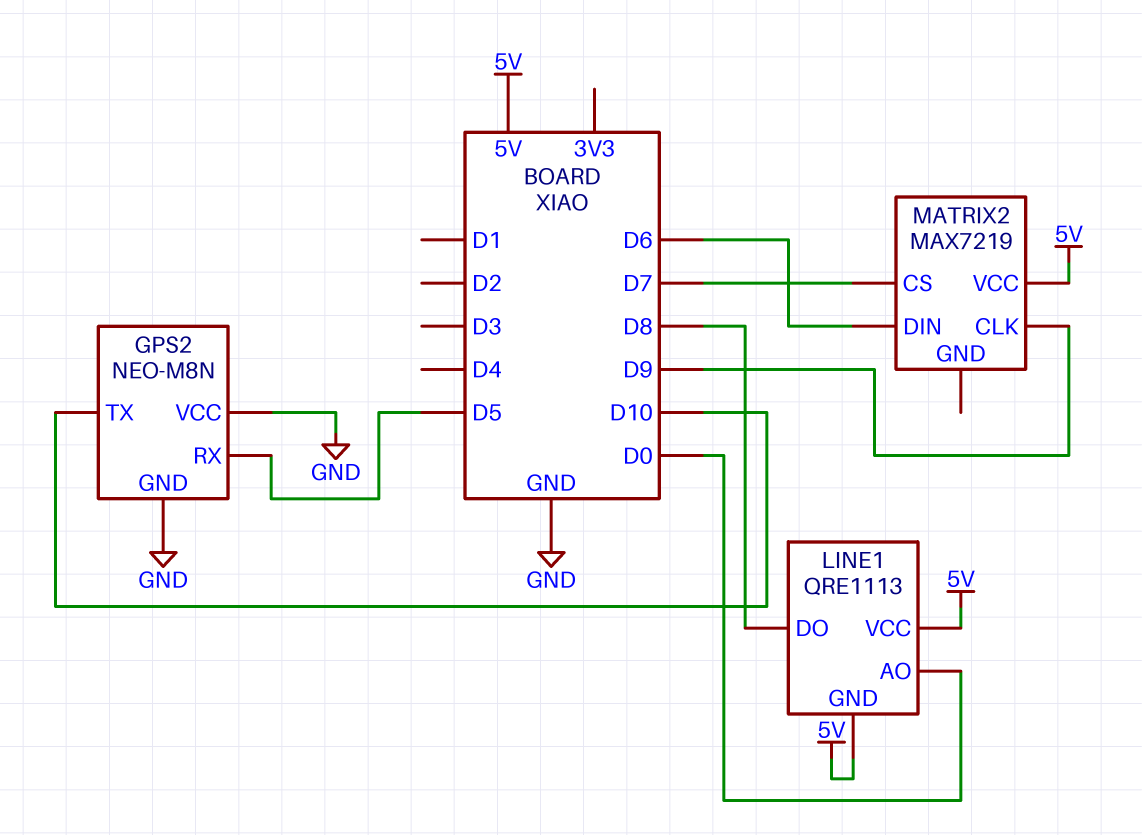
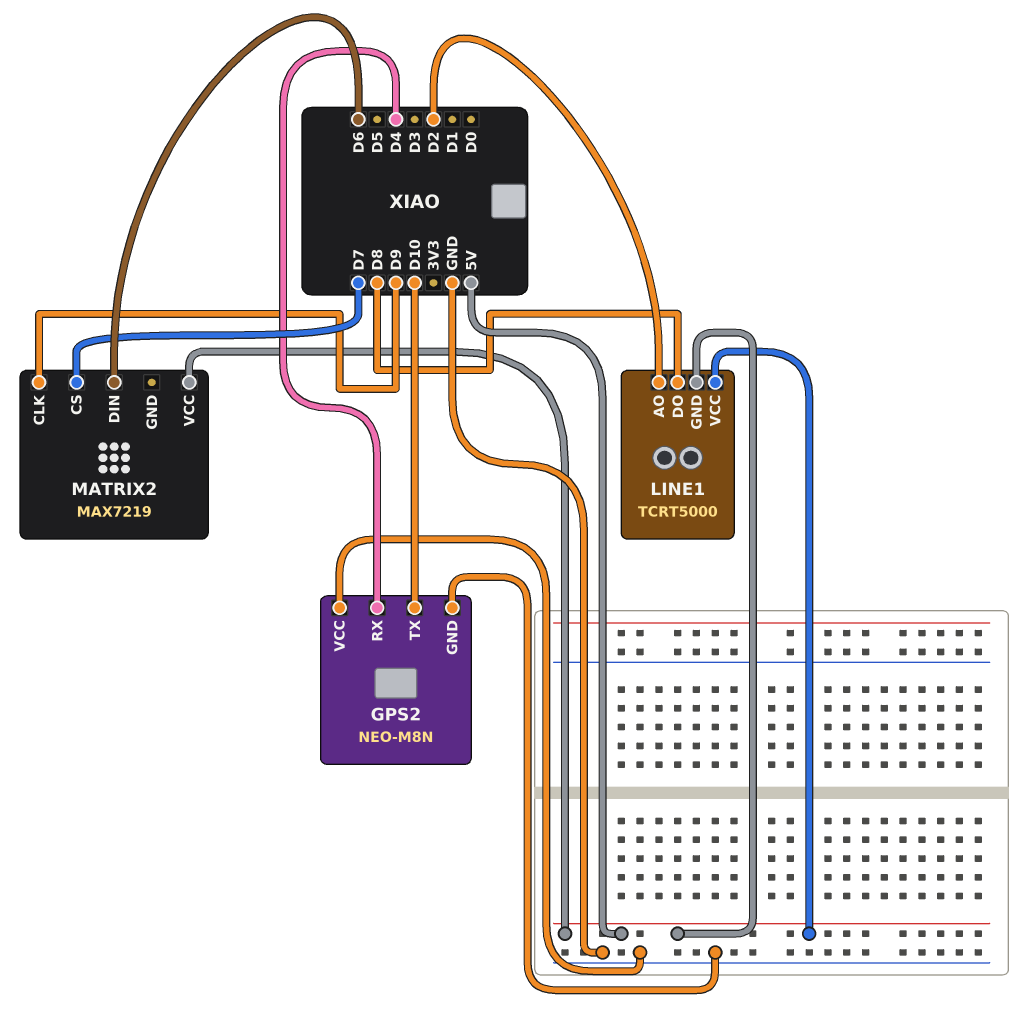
GPS2 pin RX: D5 -> D4
LINE1: QRE1113 -> TCRT5000
LINE1 pin AO: D0 -> D2

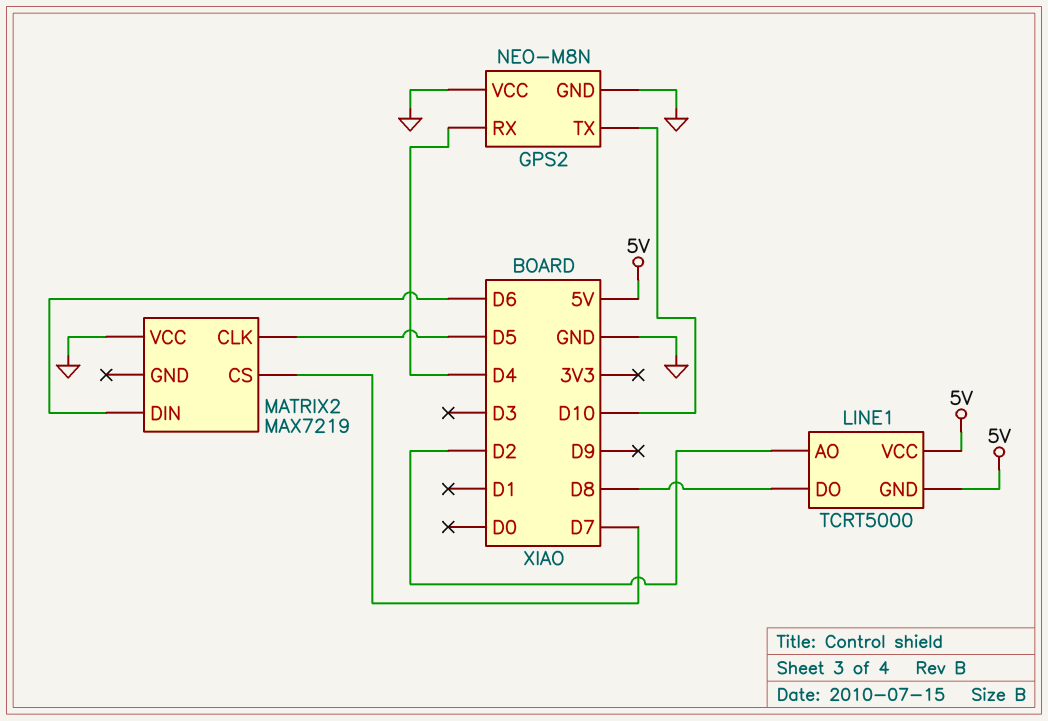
MATRIX2 pin CLK: D9 -> D5
MATRIX2 pin VCC: 5V -> GND

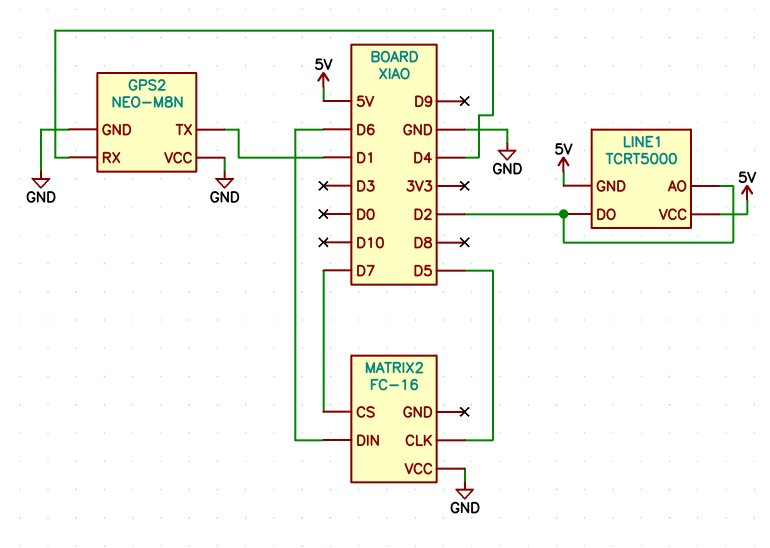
GPS2 pin TX: D10 -> D1
LINE1 pin DO: D8 -> D2
MATRIX2: MAX7219 -> FC-16

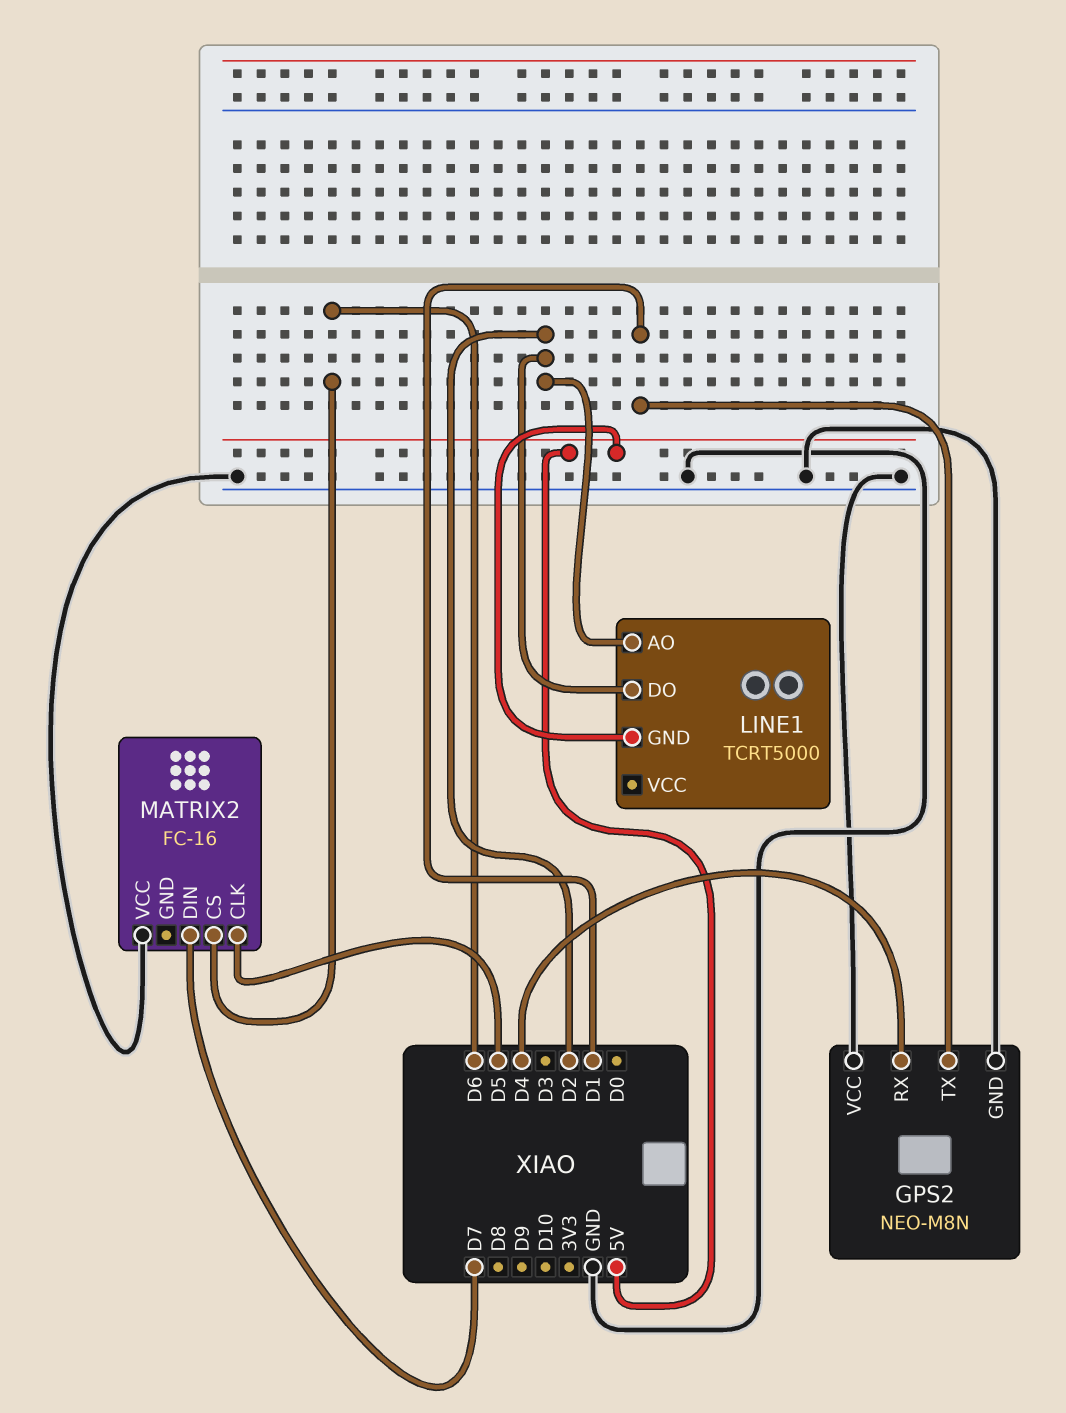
LINE1 pin VCC: 5V -> none
MATRIX2 pin CS: D7 -> D6
MATRIX2 pin DIN: D6 -> D7

